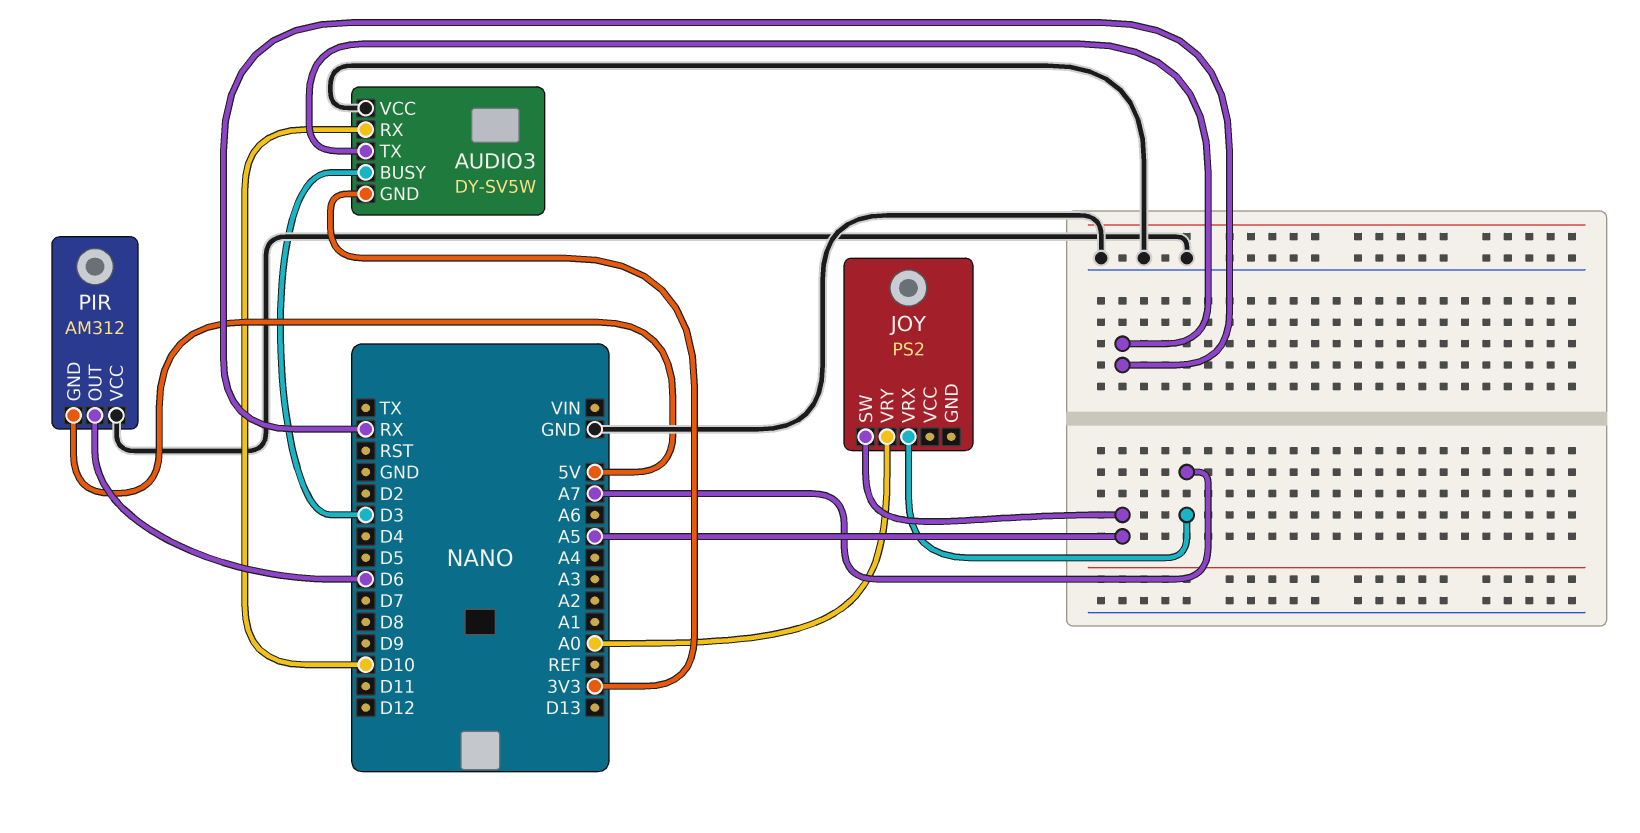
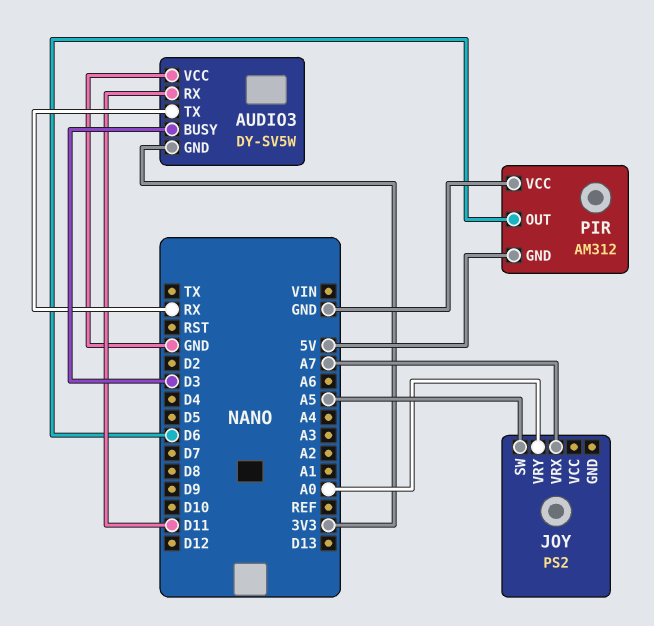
AUDIO3 pin RX: D10 -> D11

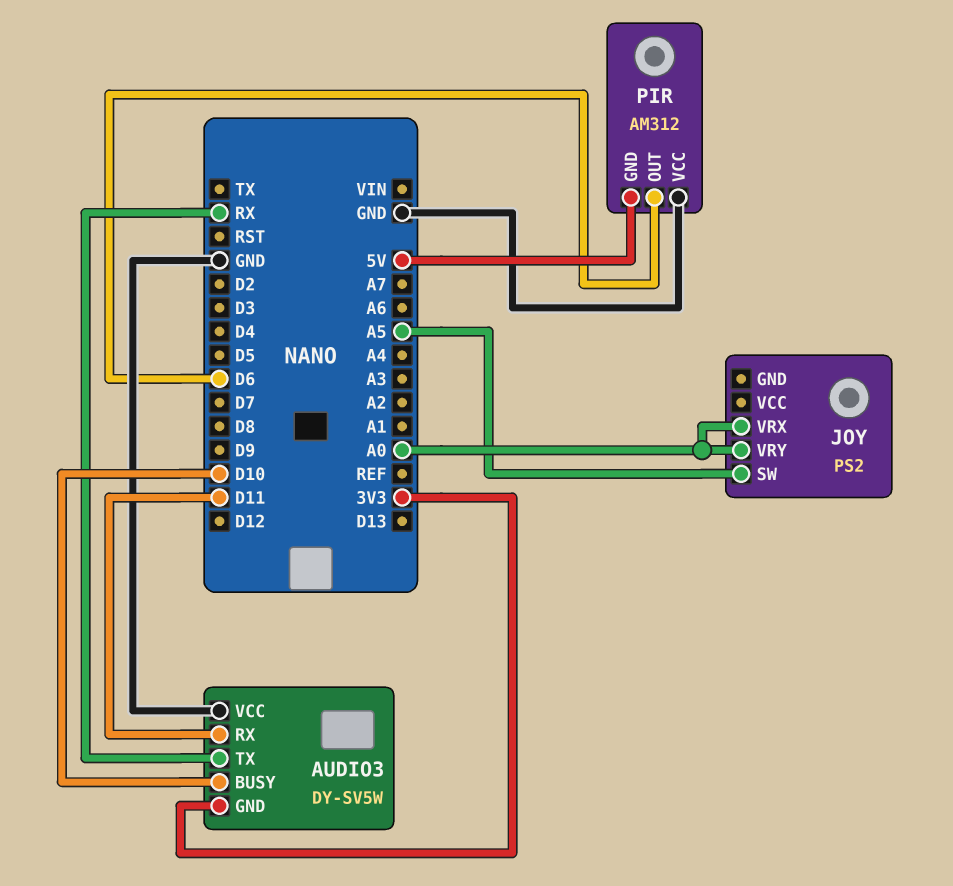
AUDIO3 pin BUSY: D3 -> D10
JOY pin VRX: A7 -> A0

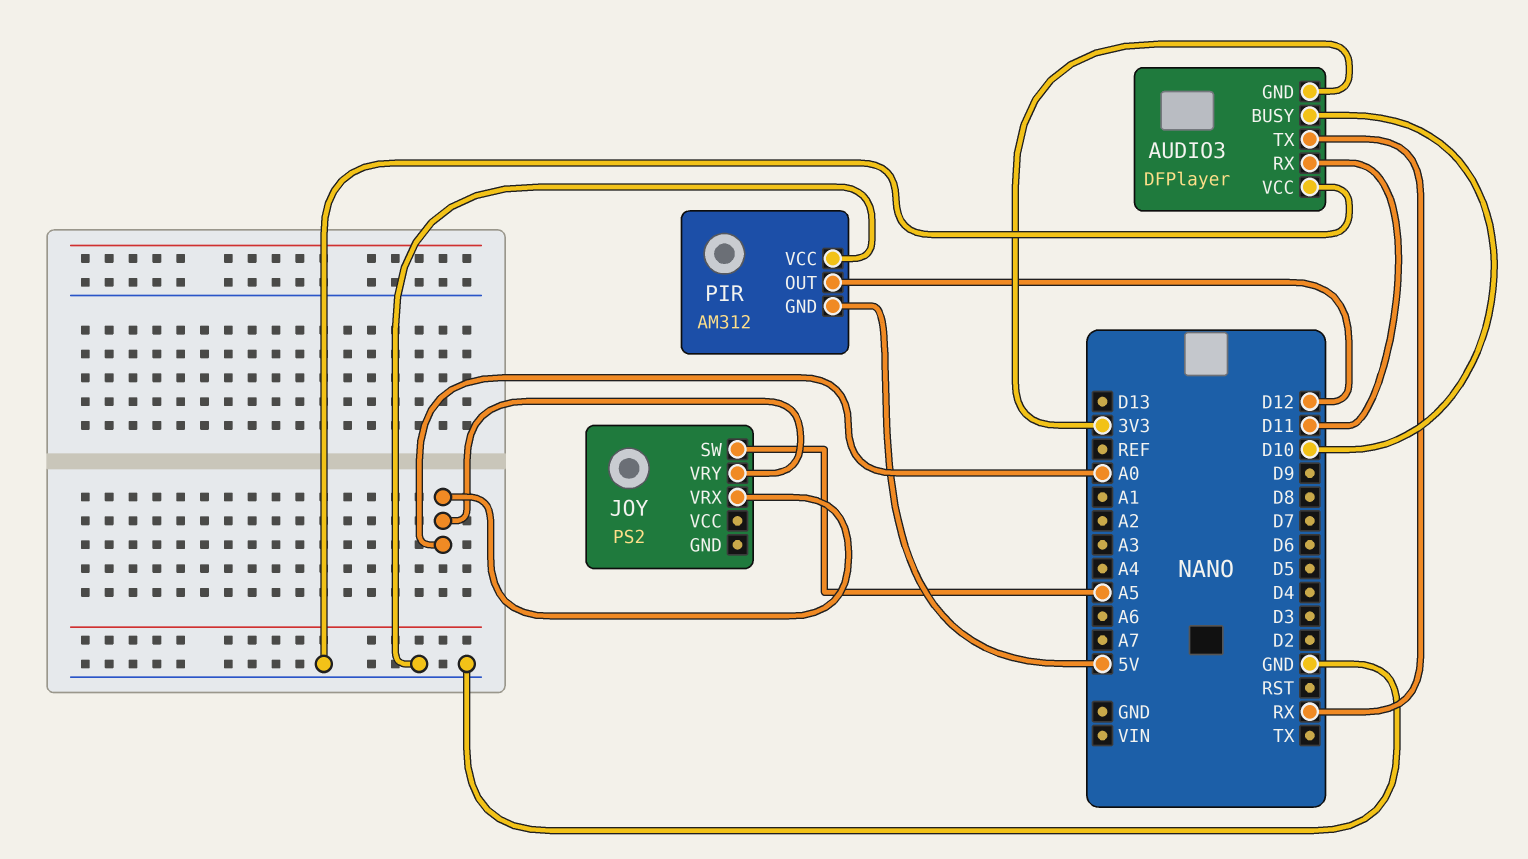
AUDIO3: DY-SV5W -> DFPlayer
PIR pin OUT: D6 -> D12

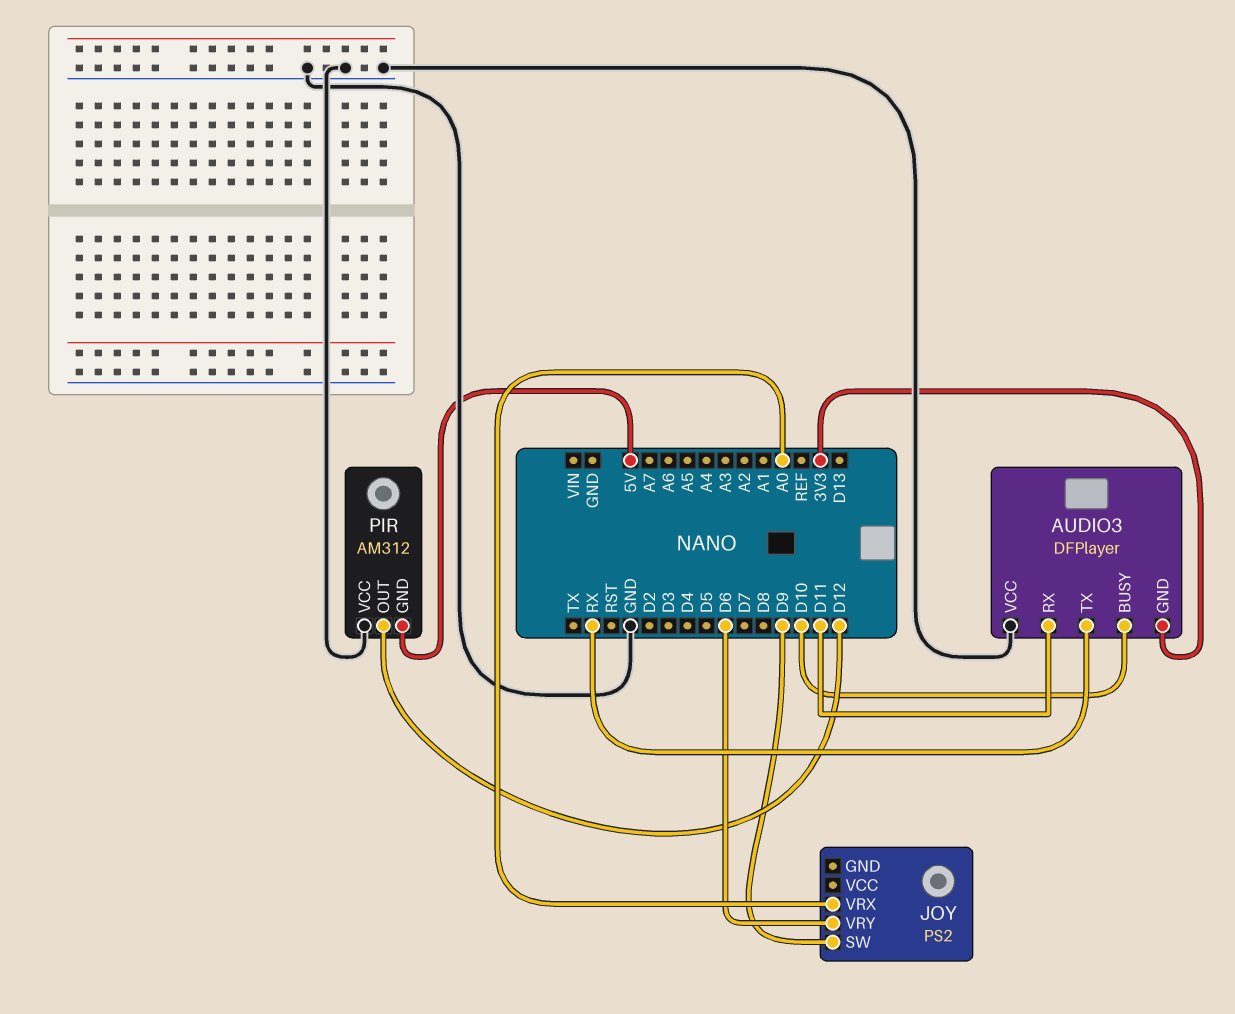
JOY pin SW: A5 -> D9
JOY pin VRY: A0 -> D6

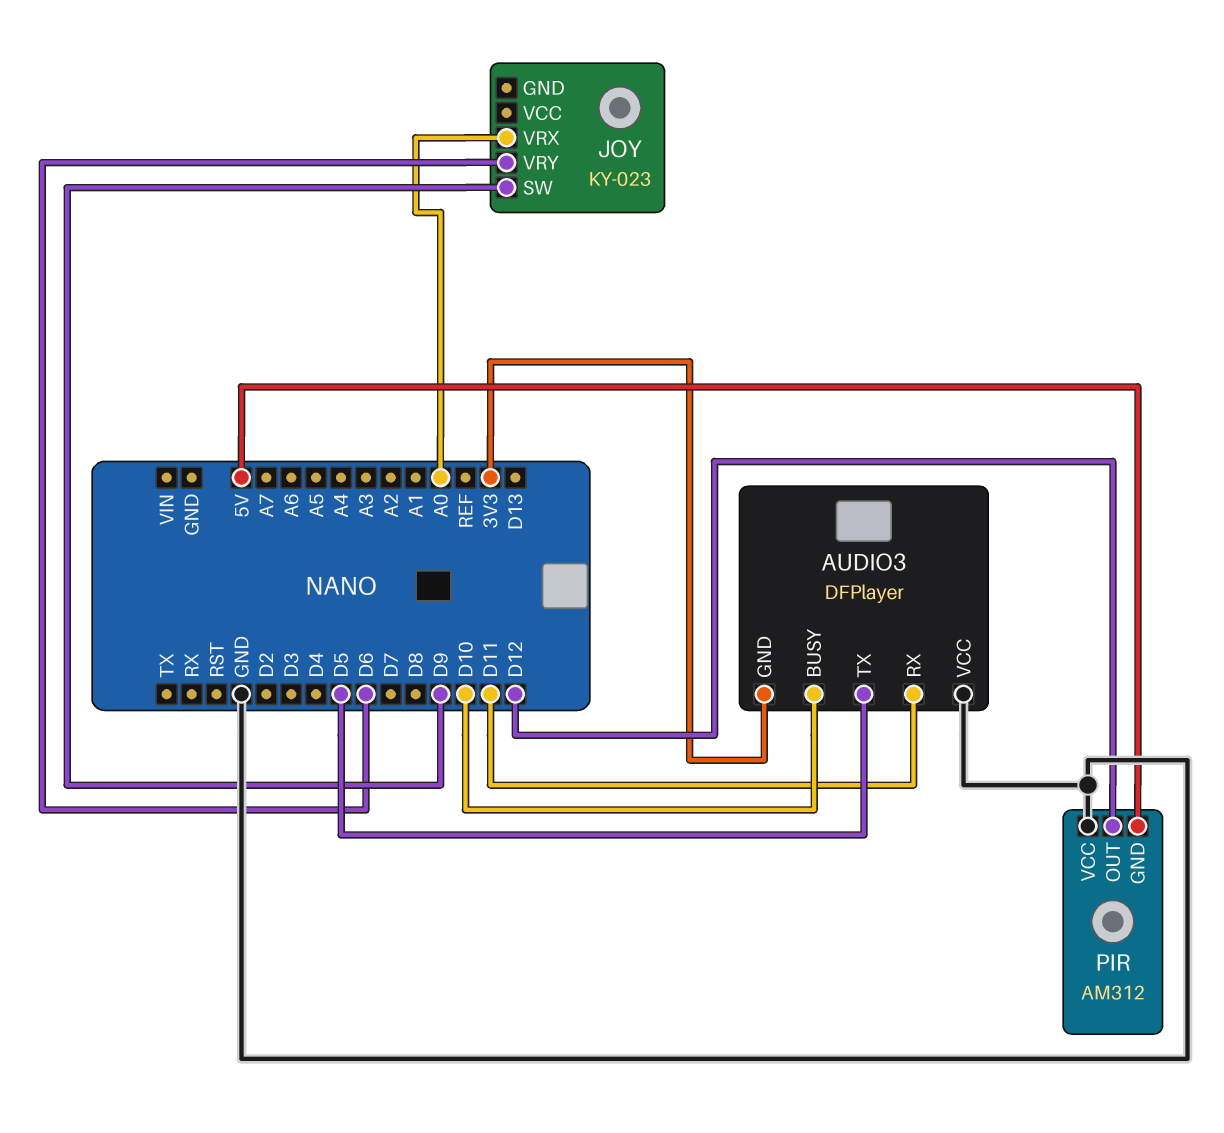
AUDIO3 pin TX: RX -> D5
JOY: PS2 -> KY-023

